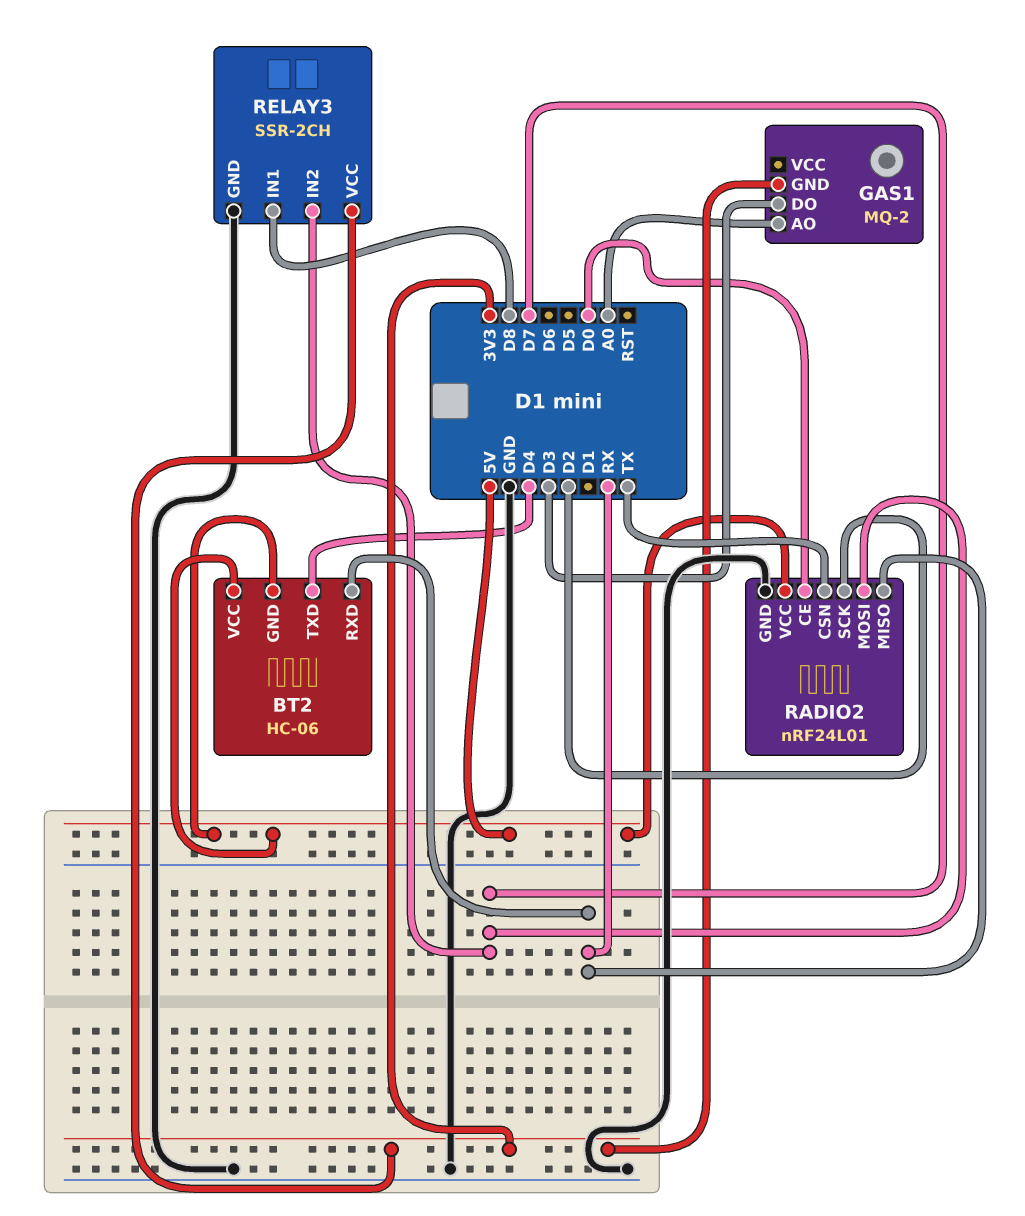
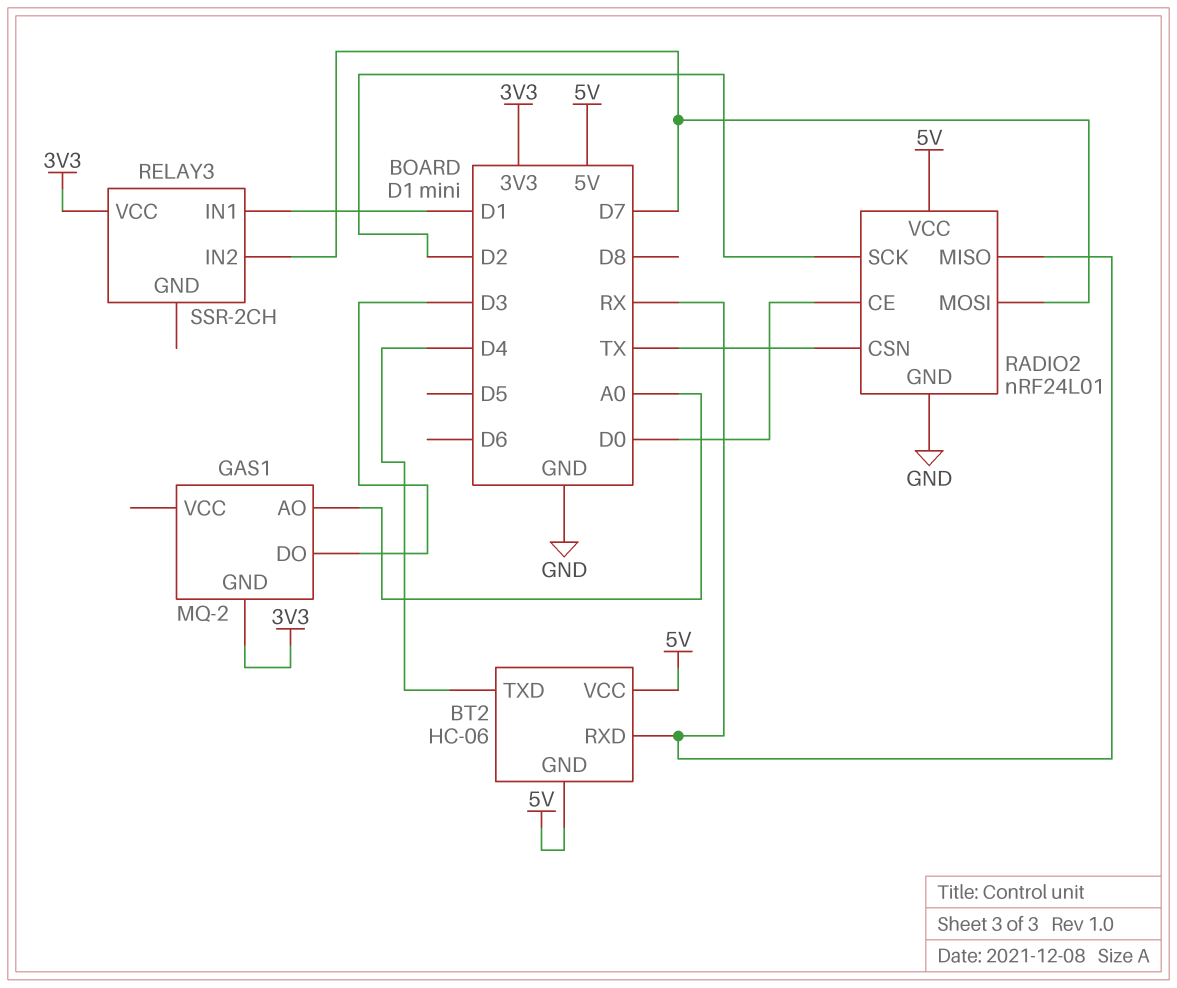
RELAY3 pin GND: GND -> none
RELAY3 pin IN1: D8 -> D1

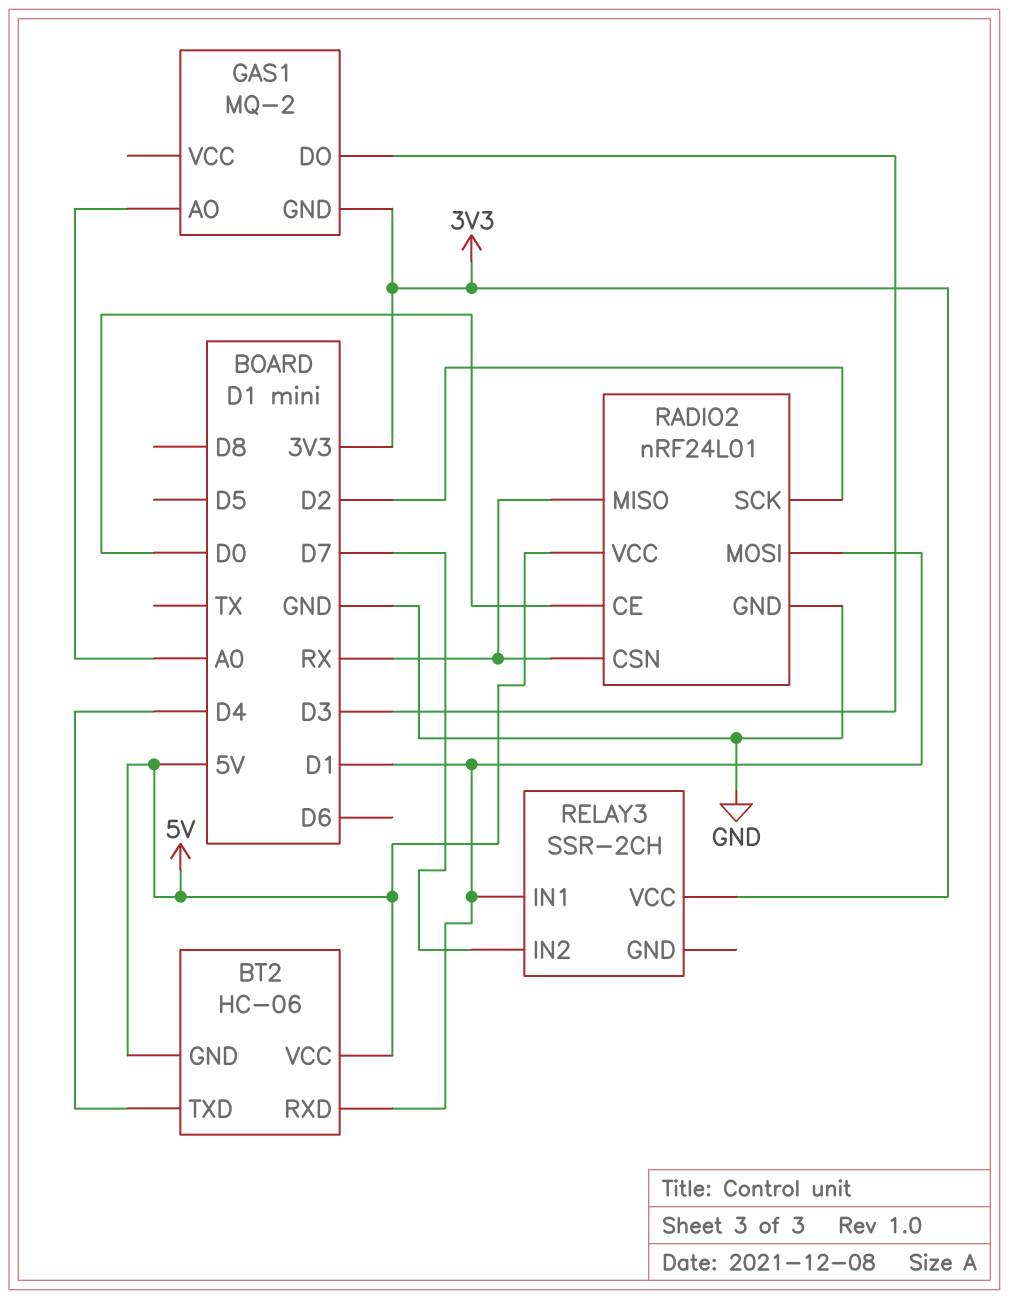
BT2 pin RXD: RX -> D1
RADIO2 pin CSN: TX -> RX
RADIO2 pin MOSI: D7 -> D1

